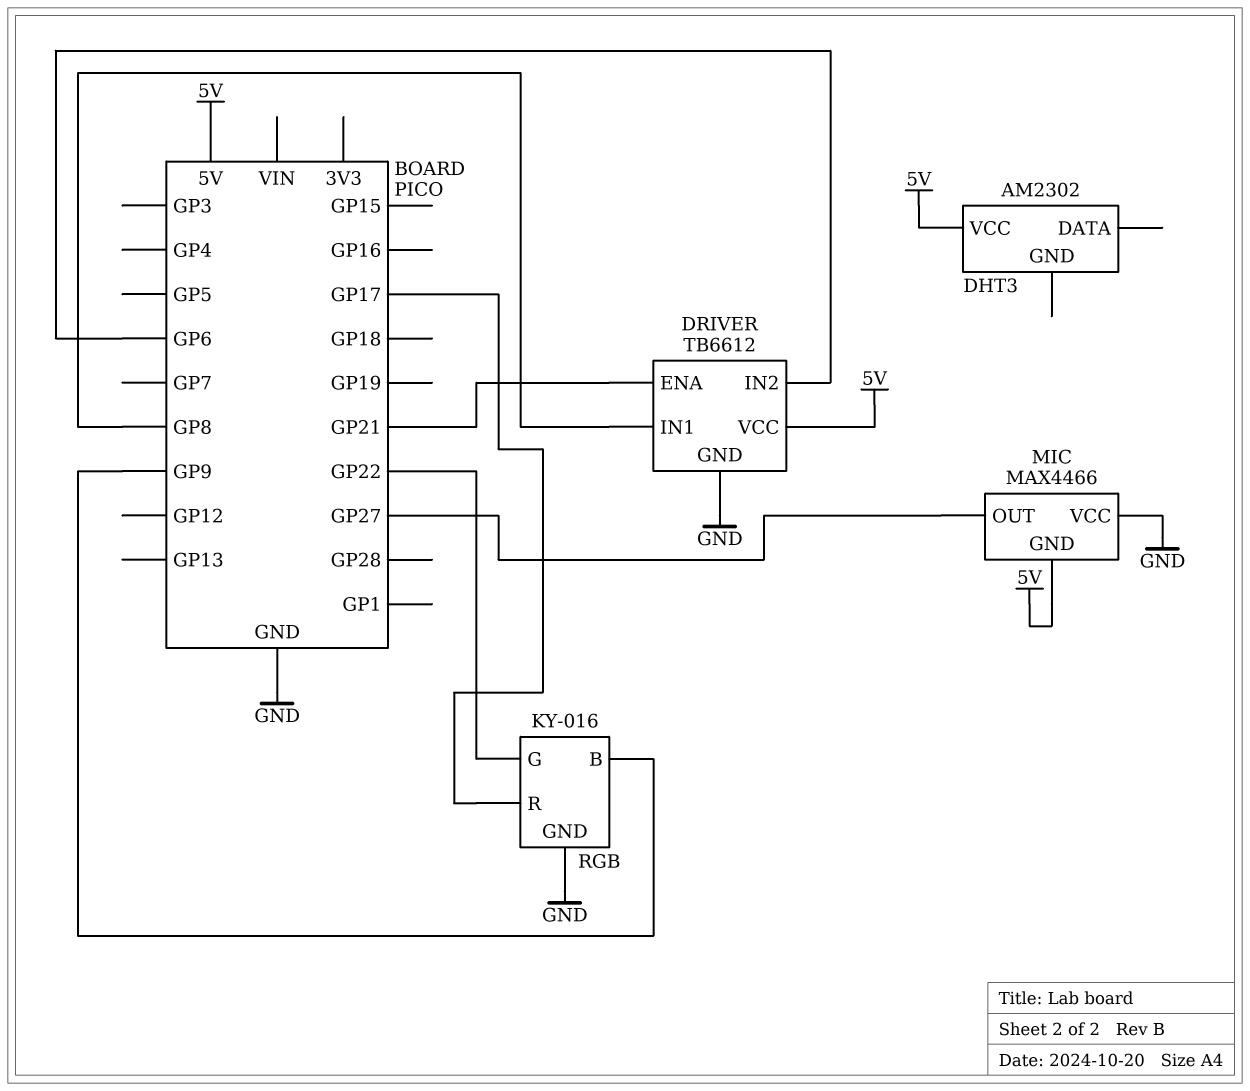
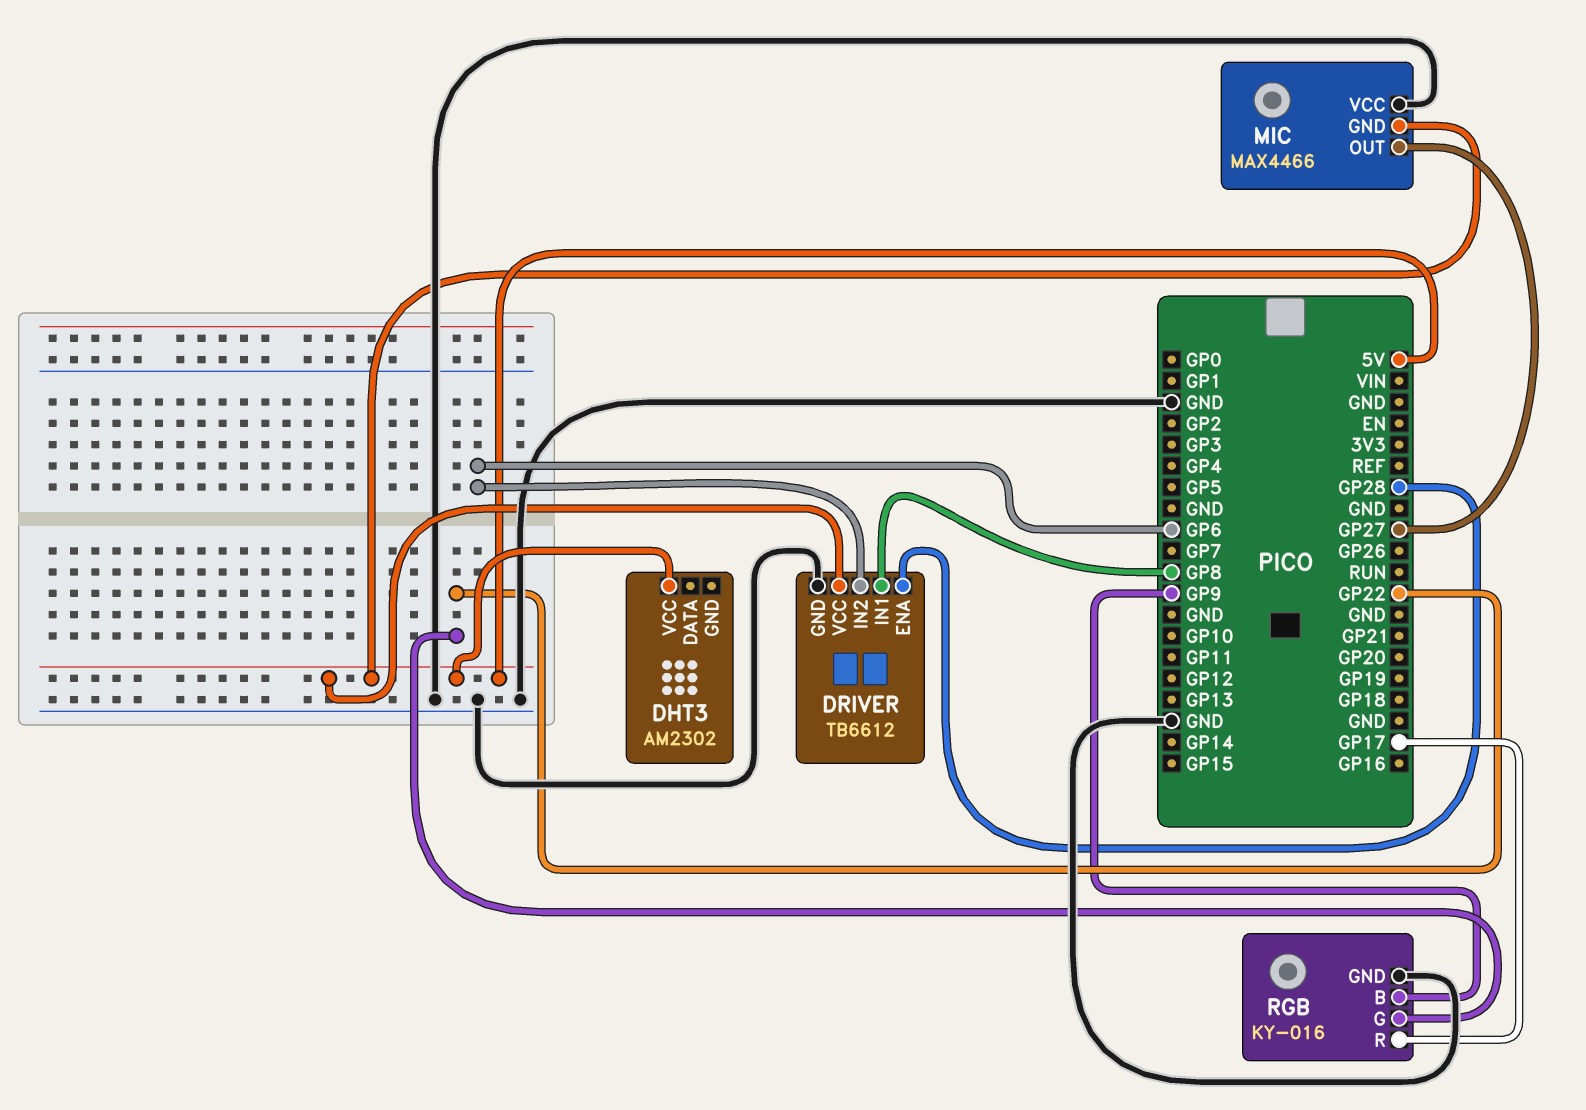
DRIVER pin ENA: GP21 -> GP28

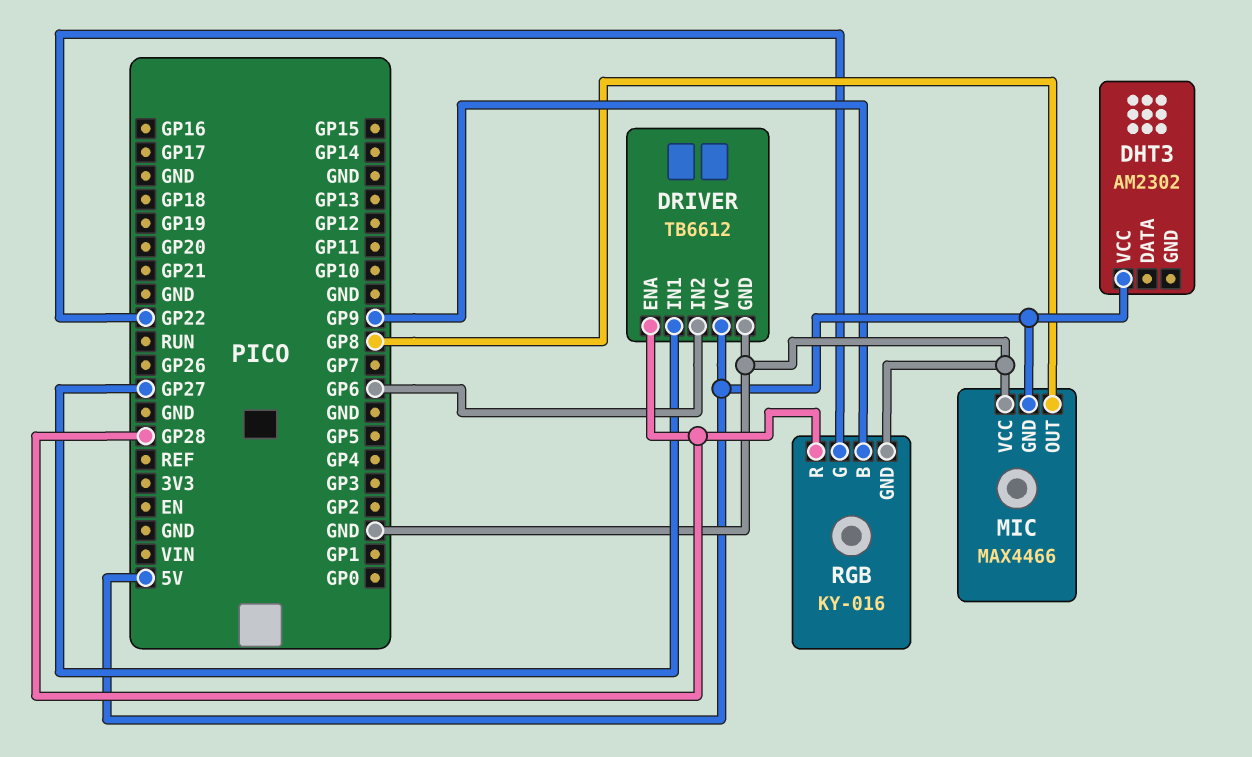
DRIVER pin IN1: GP8 -> GP27
MIC pin OUT: GP27 -> GP8
RGB pin R: GP17 -> GP28

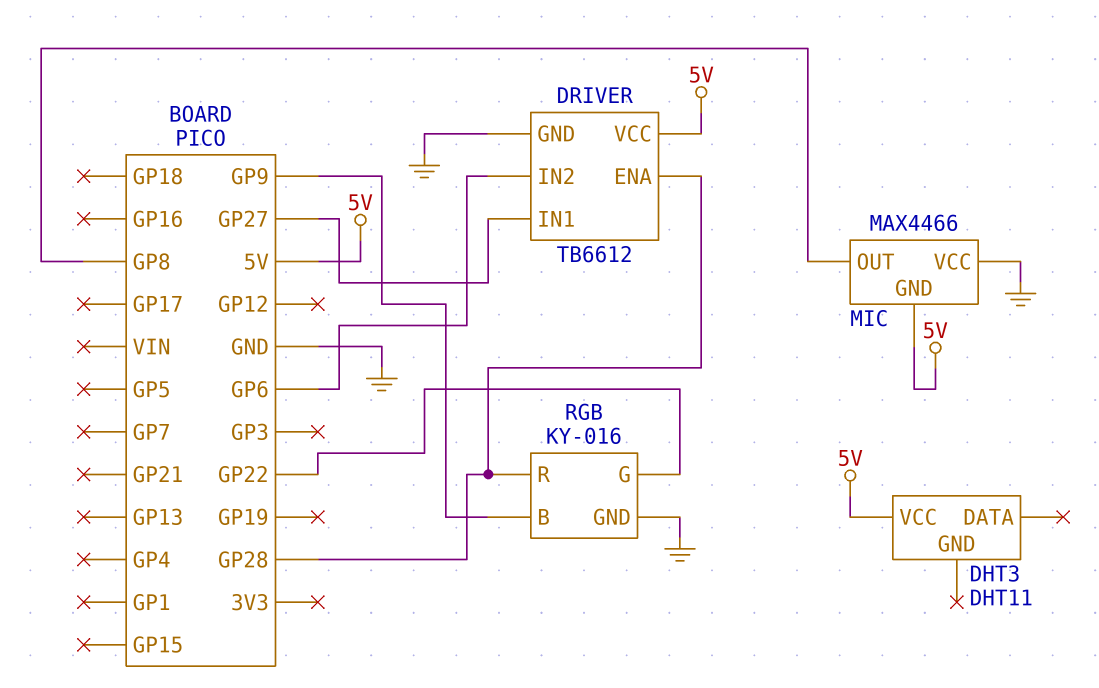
DHT3: AM2302 -> DHT11

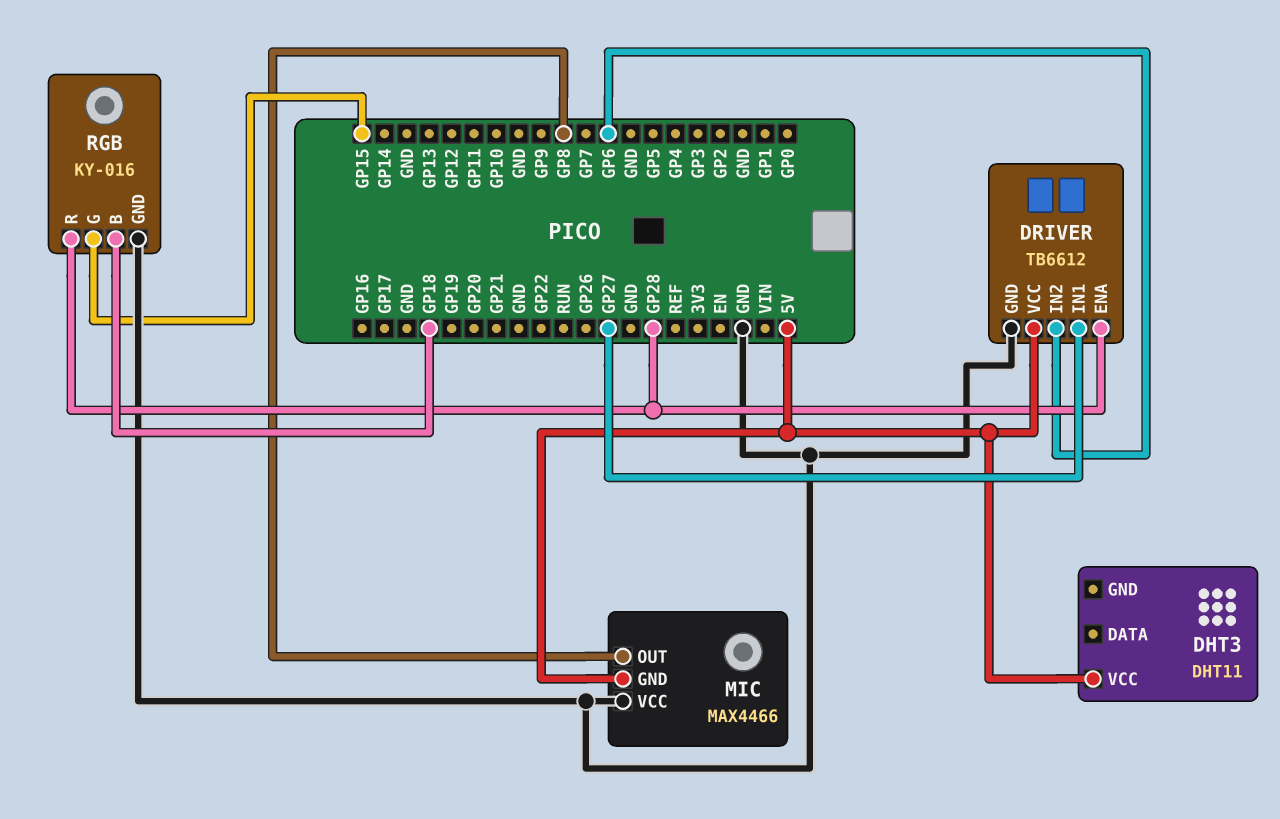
RGB pin B: GP9 -> GP18
RGB pin G: GP22 -> GP15

